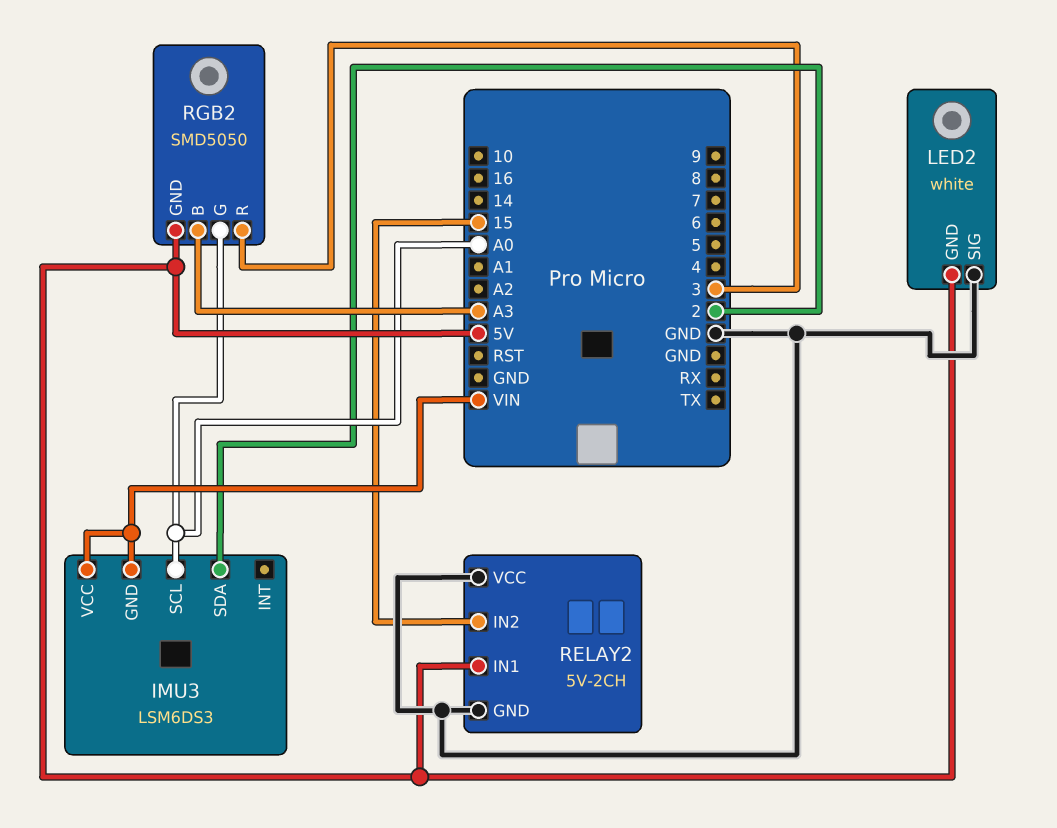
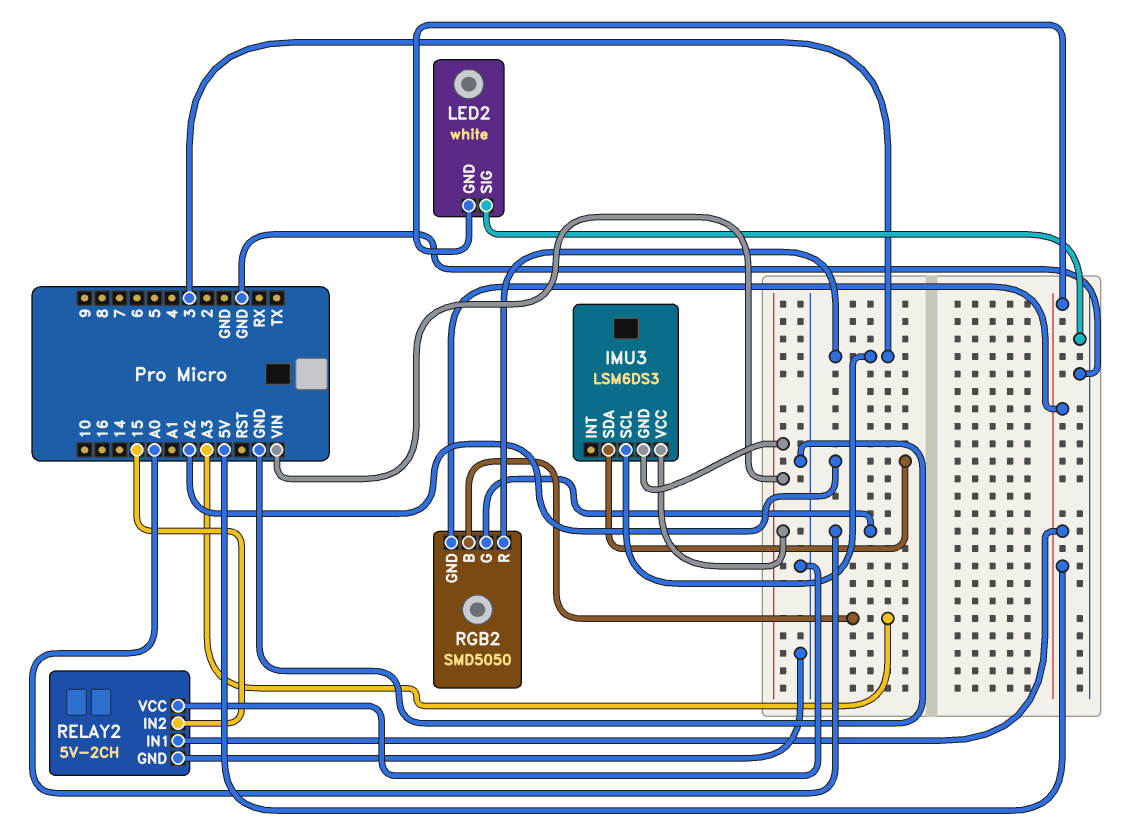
IMU3 pin SCL: A0 -> 3
IMU3 pin SDA: 2 -> A2

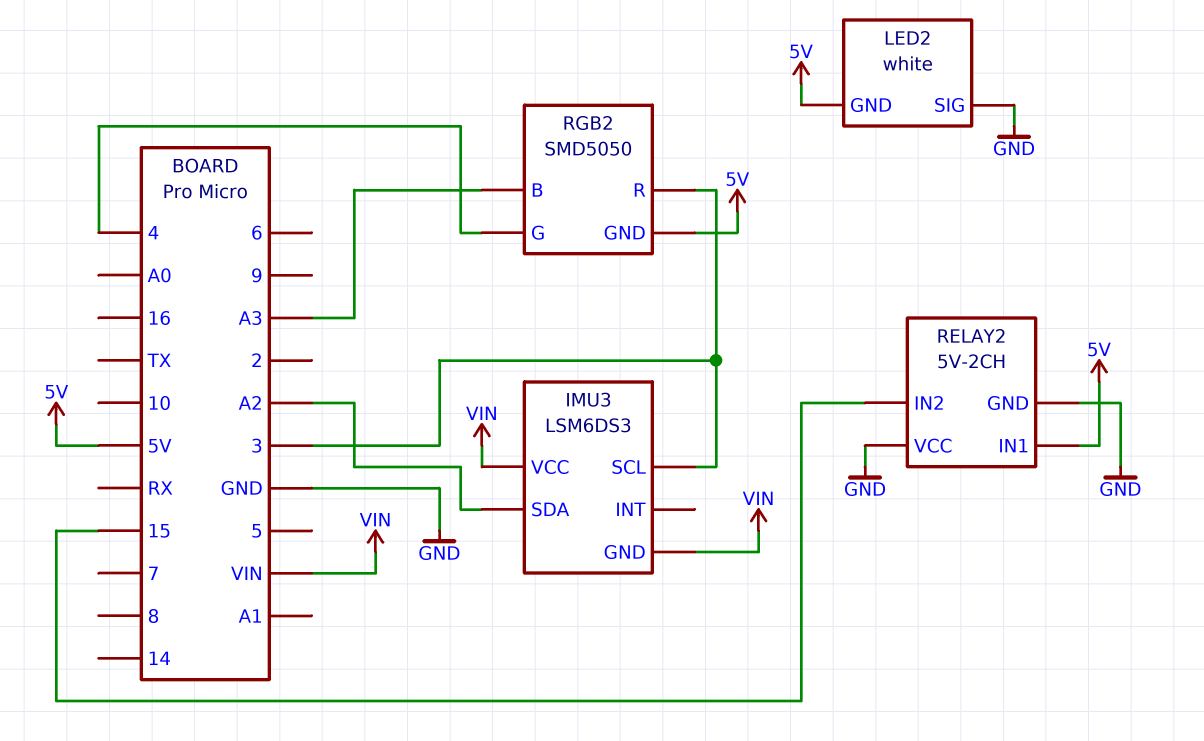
RGB2 pin G: A0 -> 4

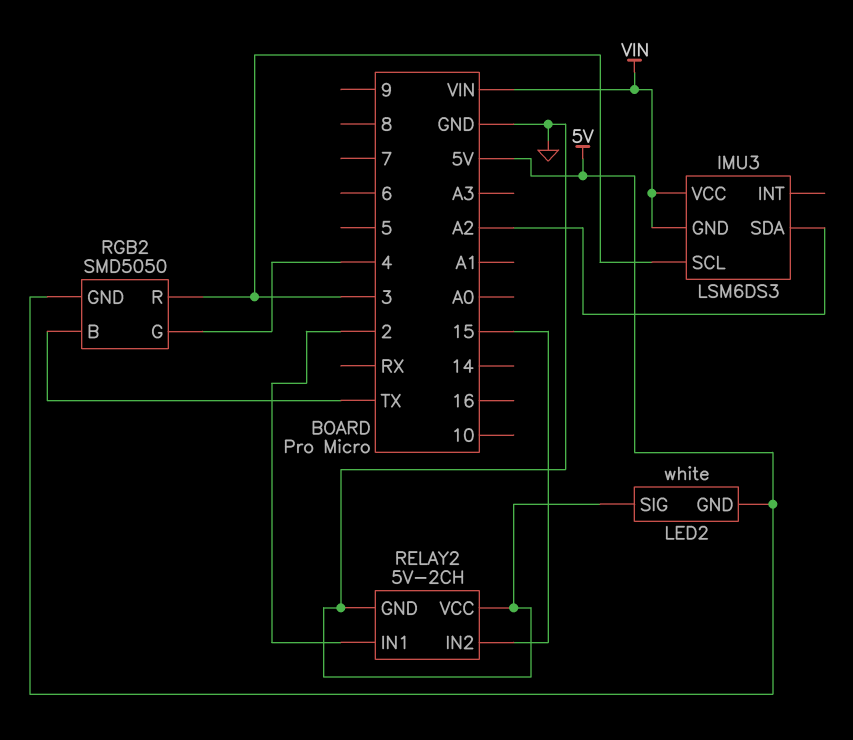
RELAY2 pin IN1: 5V -> 2
RGB2 pin B: A3 -> TX

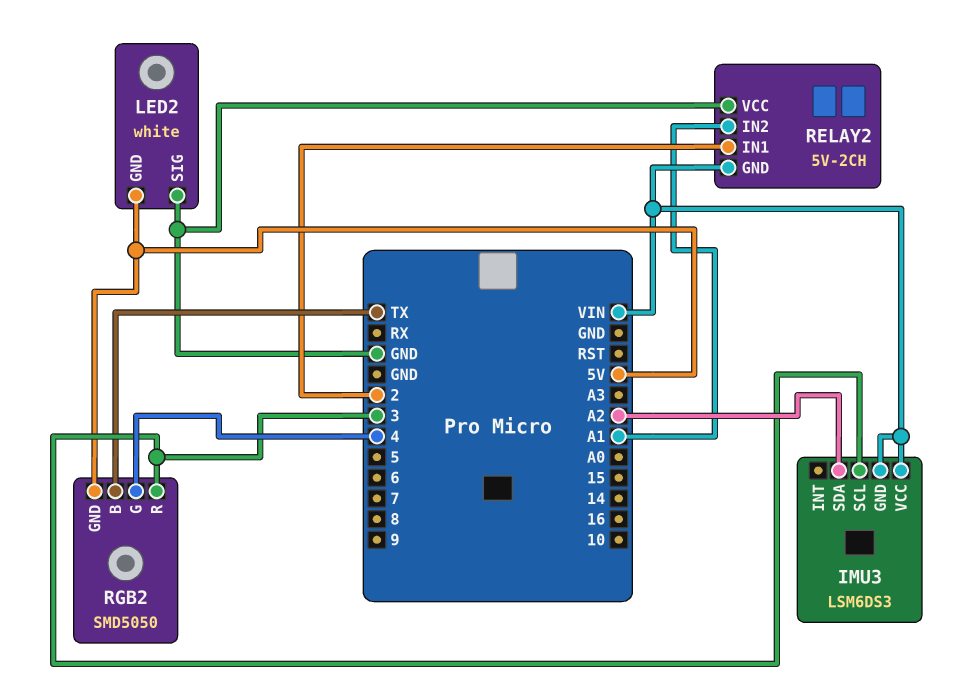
RELAY2 pin GND: GND -> VIN
RELAY2 pin IN2: 15 -> A1

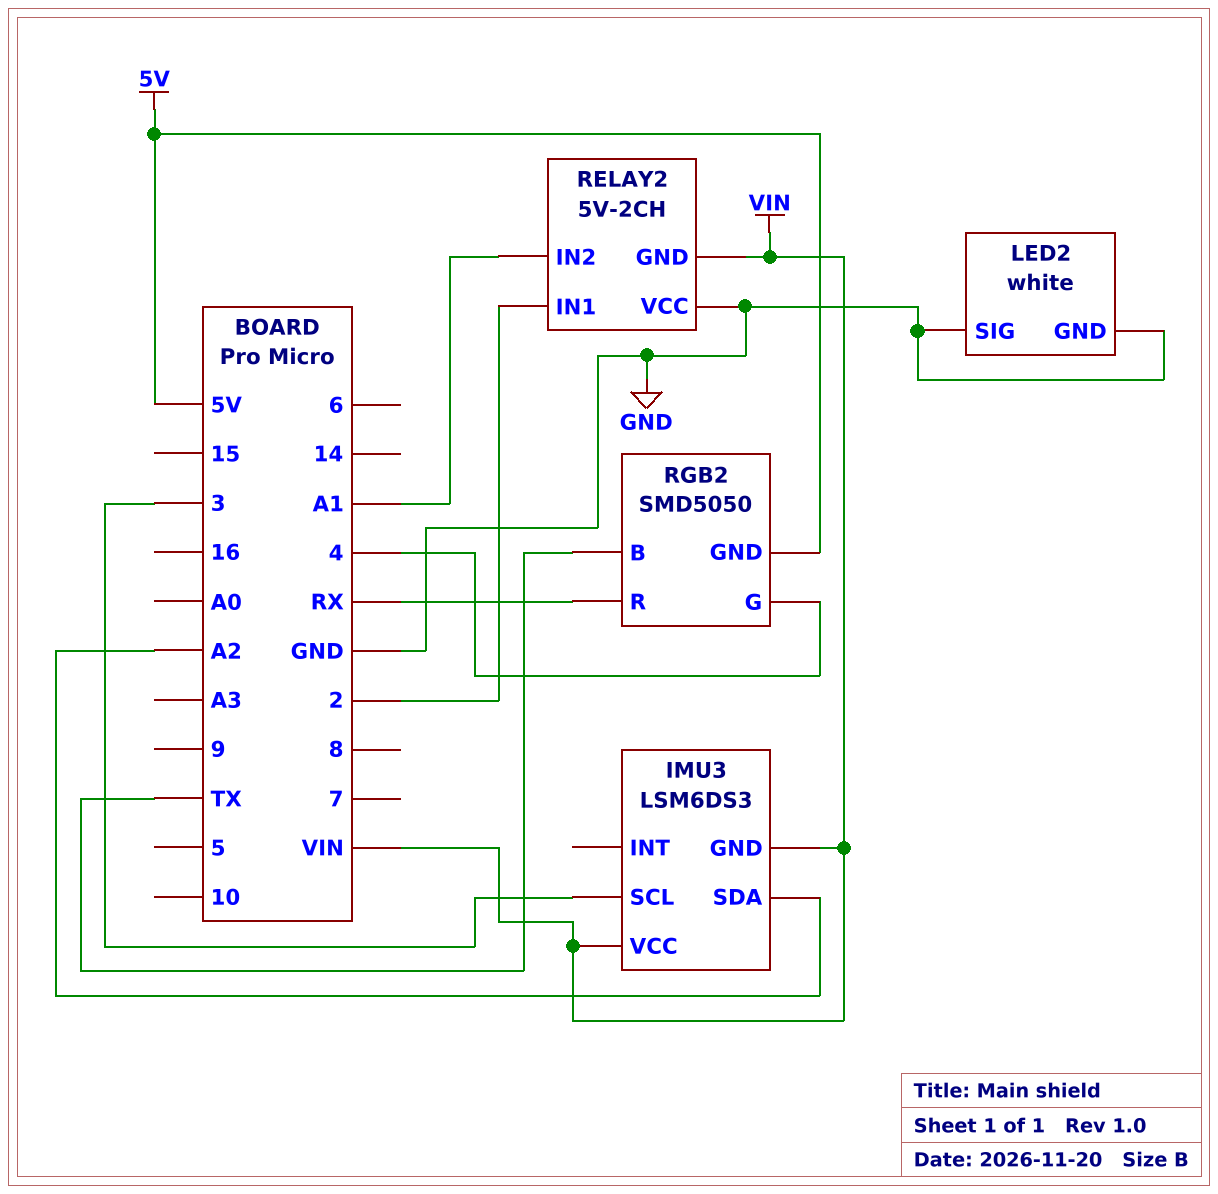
LED2 pin GND: 5V -> GND
RGB2 pin R: 3 -> RX

